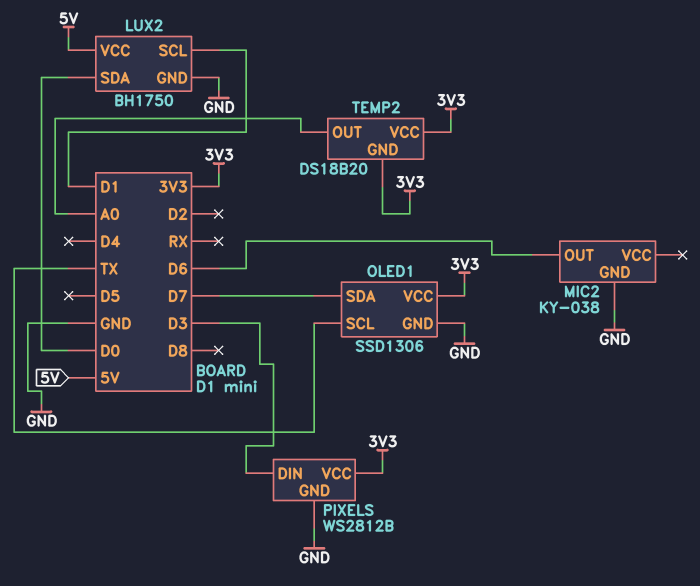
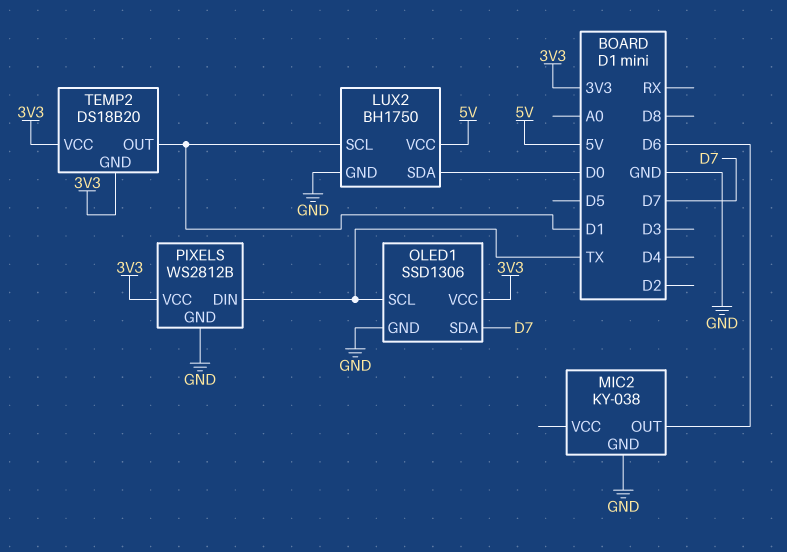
PIXELS pin DIN: D3 -> TX
TEMP2 pin OUT: A0 -> D1

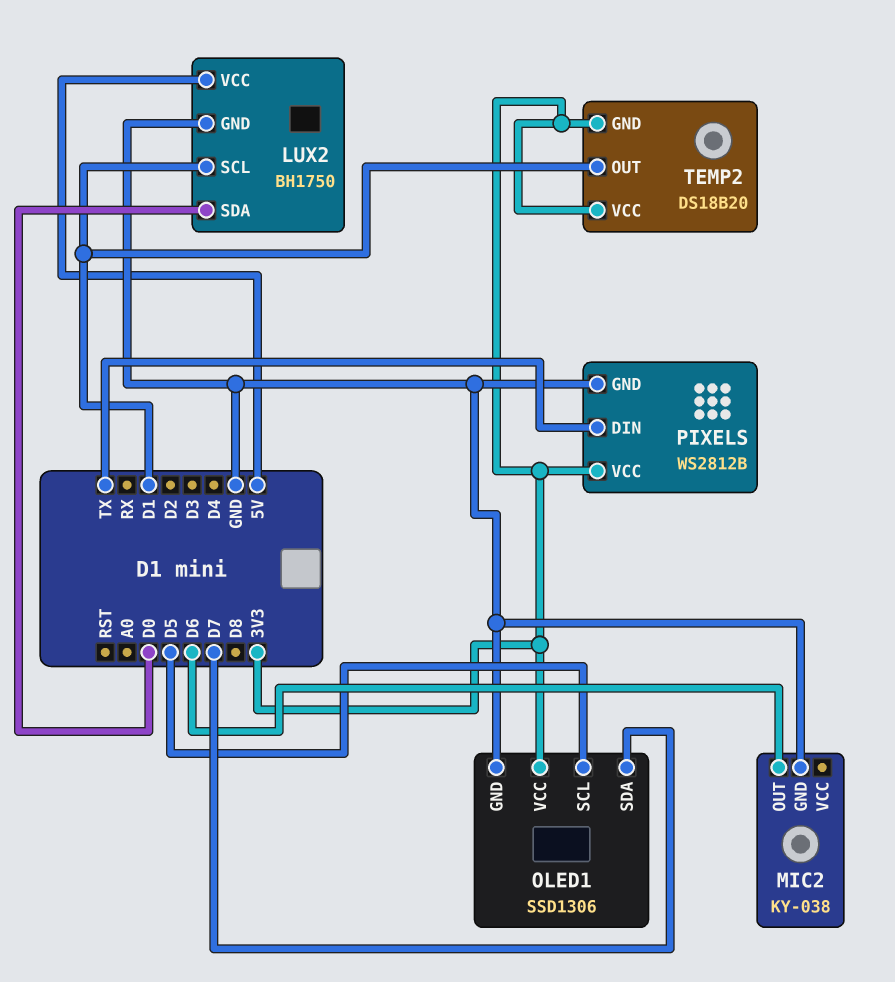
OLED1 pin SCL: TX -> D5

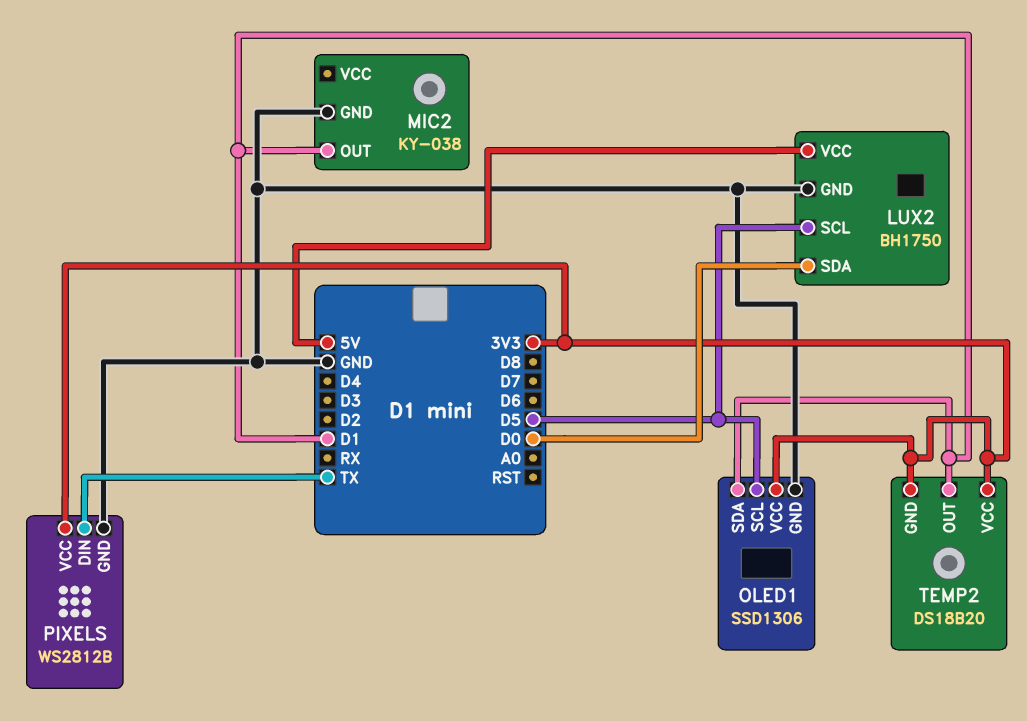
LUX2 pin SCL: D1 -> D5
MIC2 pin OUT: D6 -> D1
OLED1 pin SDA: D7 -> D1

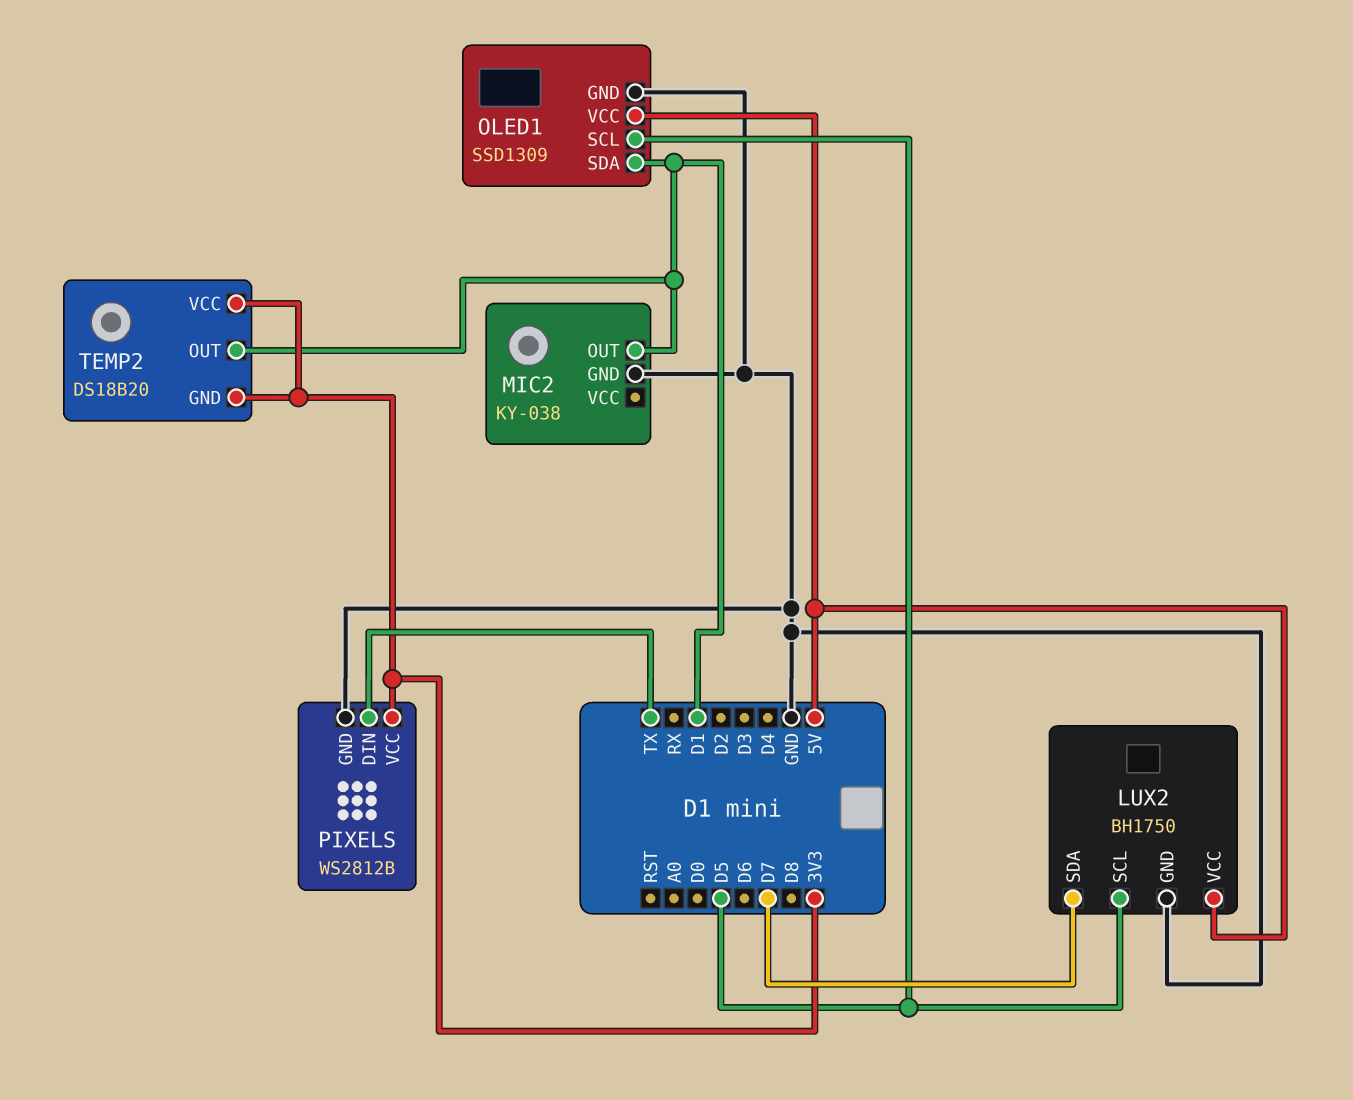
LUX2 pin SDA: D0 -> D7
OLED1: SSD1306 -> SSD1309
OLED1 pin VCC: 3V3 -> 5V

